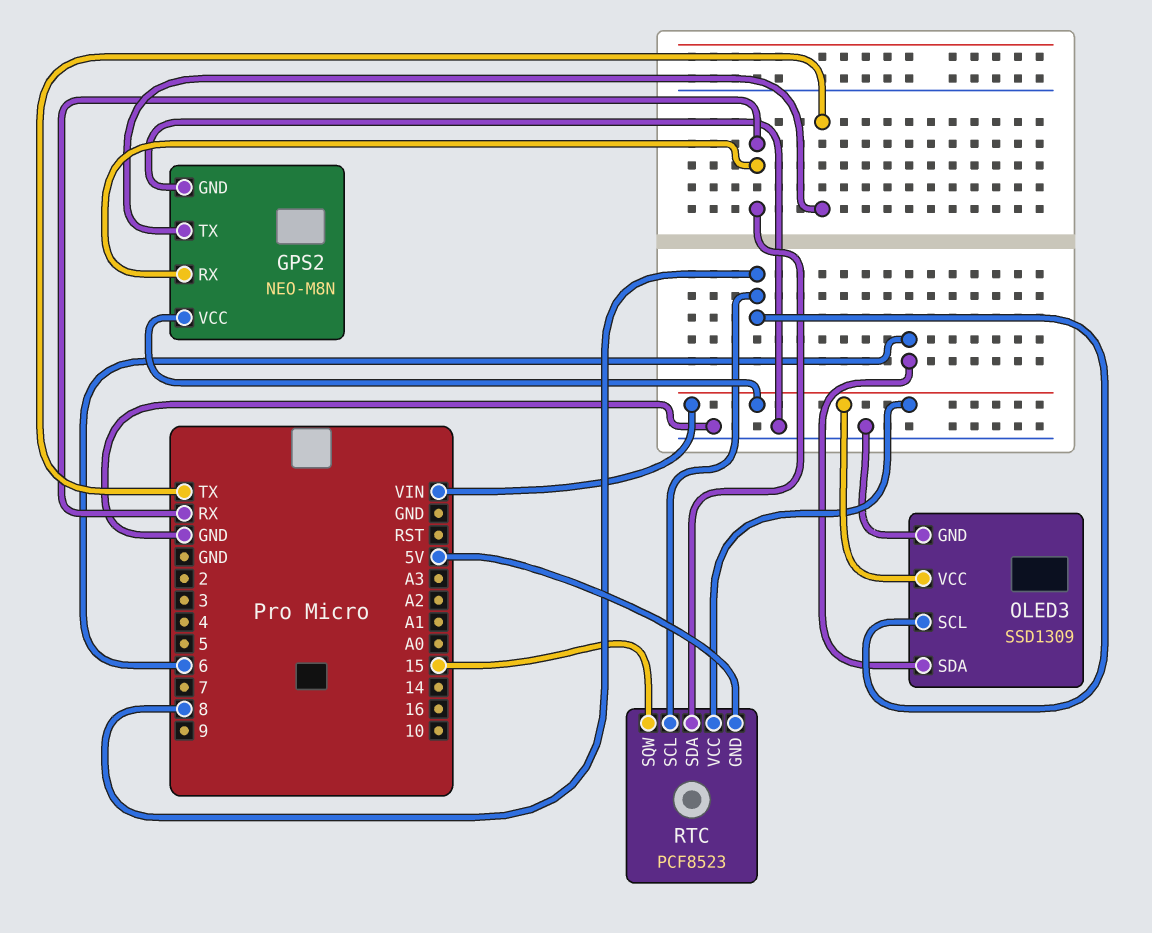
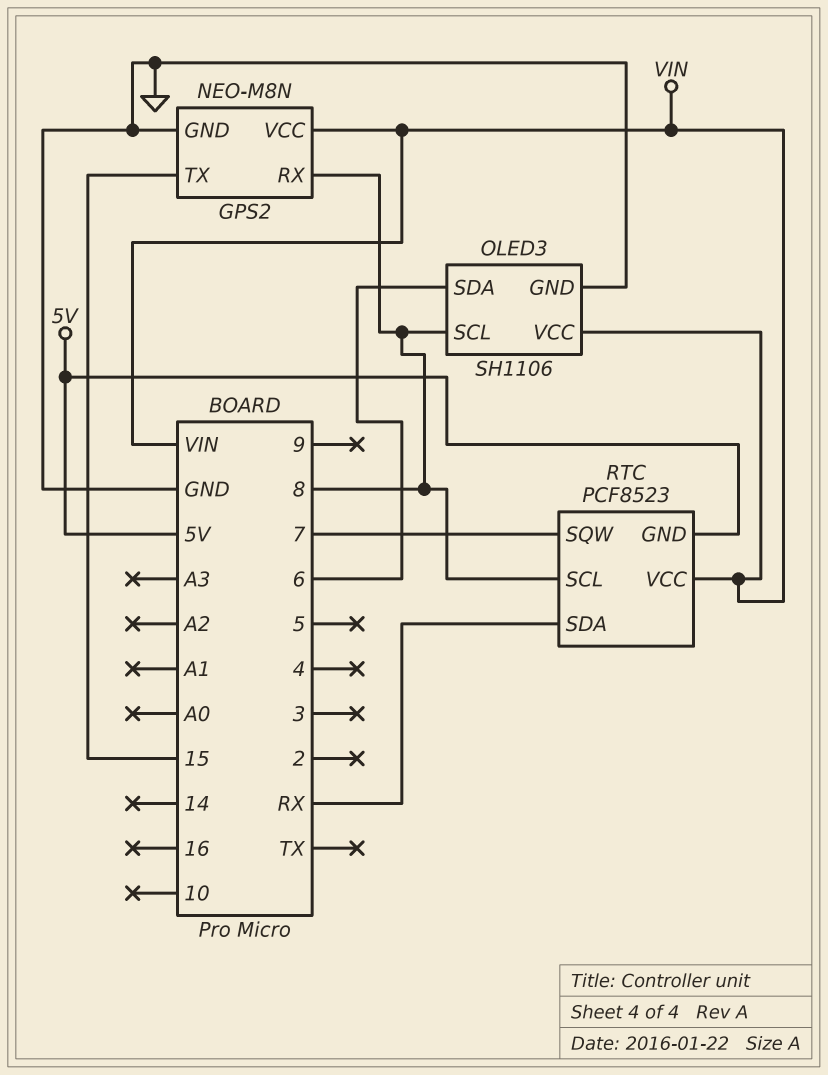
GPS2 pin RX: RX -> 8
GPS2 pin TX: TX -> 15
OLED3: SSD1309 -> SH1106
RTC pin SQW: 15 -> 7

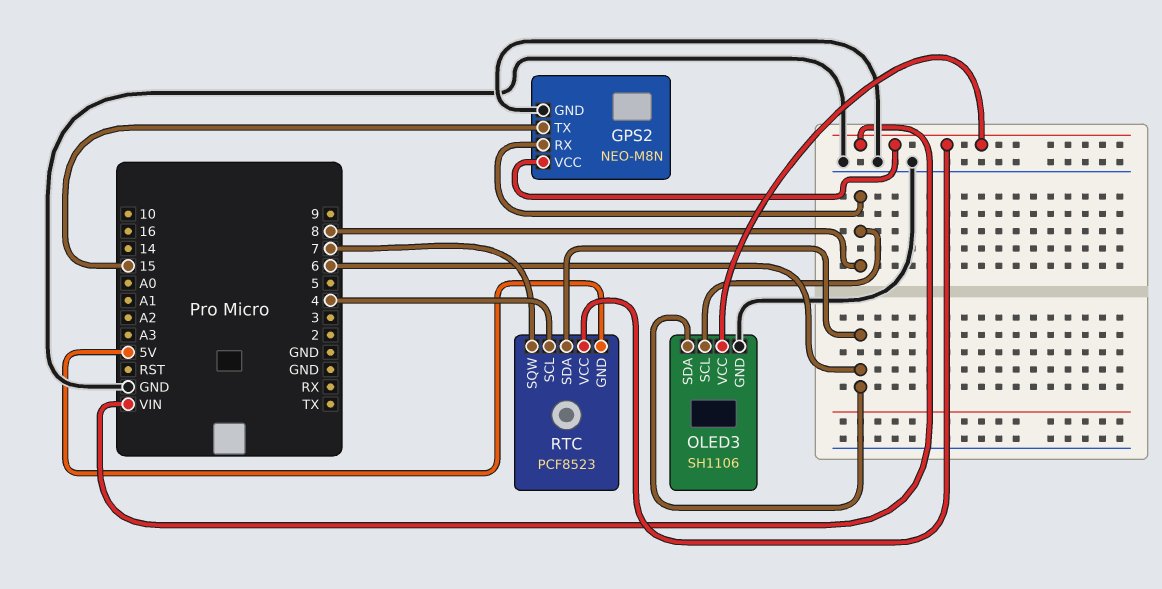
RTC pin SCL: 8 -> 4
RTC pin SDA: RX -> 6

